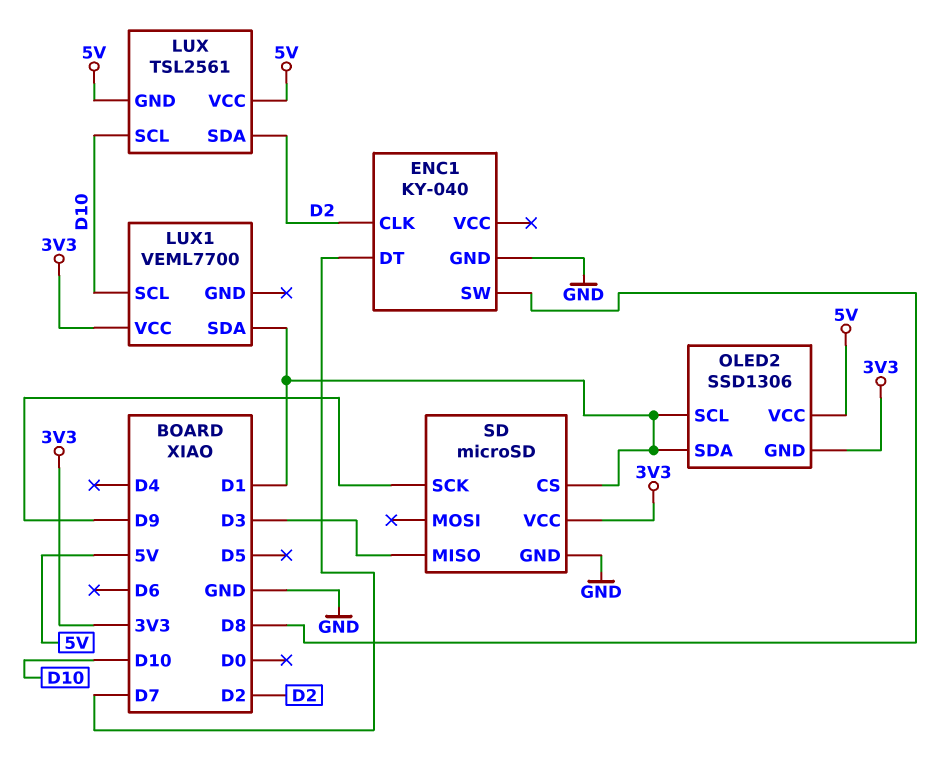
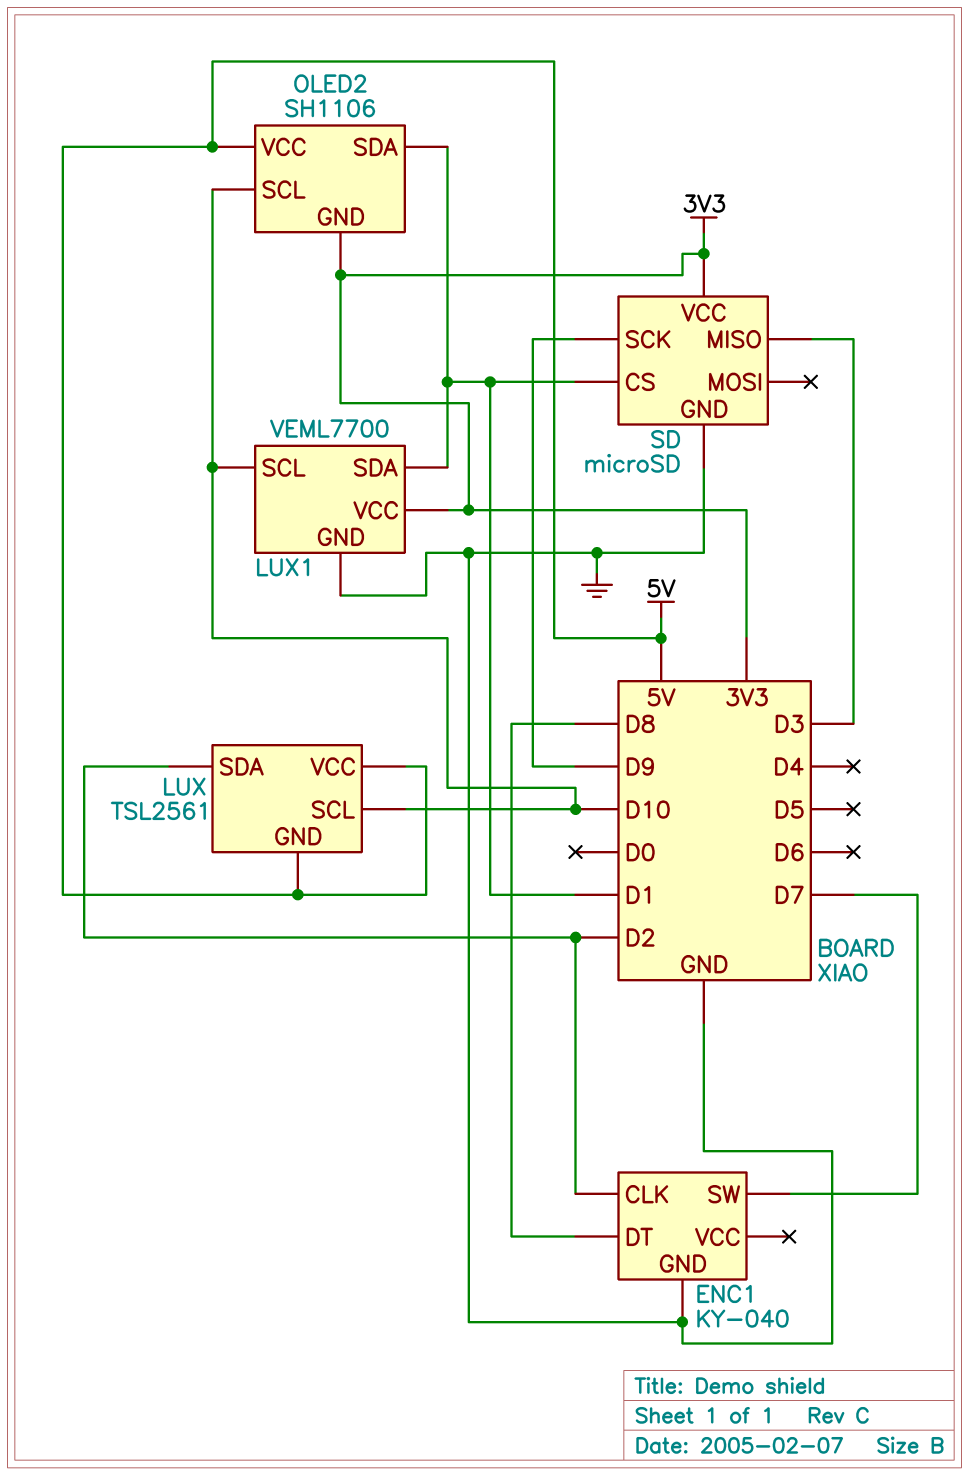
ENC1 pin DT: D7 -> D8
ENC1 pin SW: D8 -> D7
LUX1 pin GND: none -> GND
OLED2: SSD1306 -> SH1106
OLED2 pin SCL: D1 -> D10

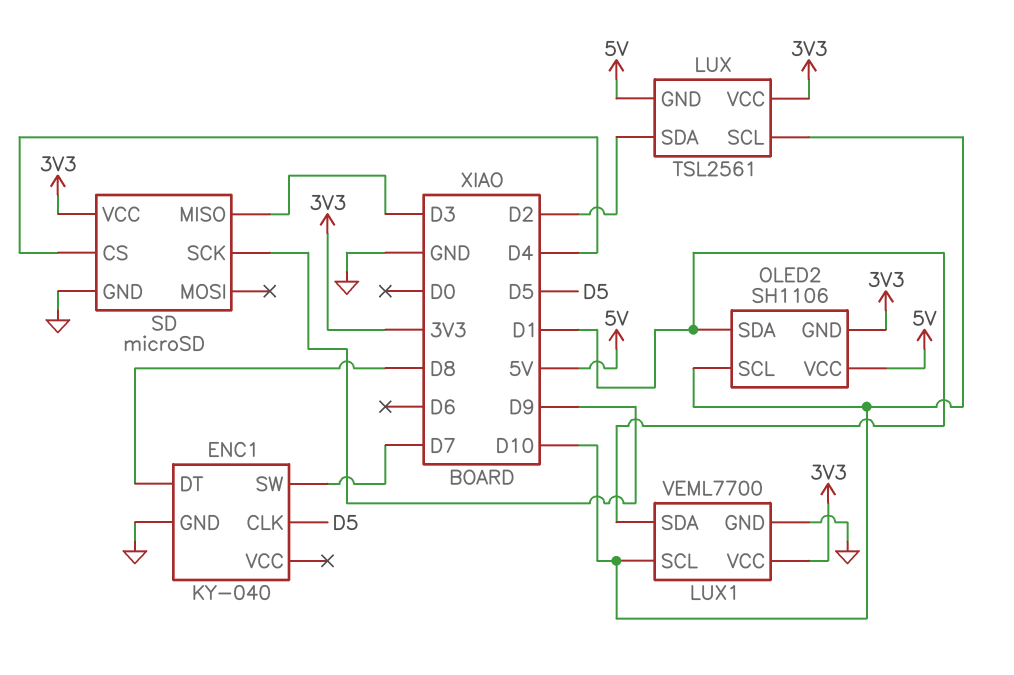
ENC1 pin CLK: D2 -> D5
LUX pin VCC: 5V -> 3V3
SD pin CS: D1 -> D4

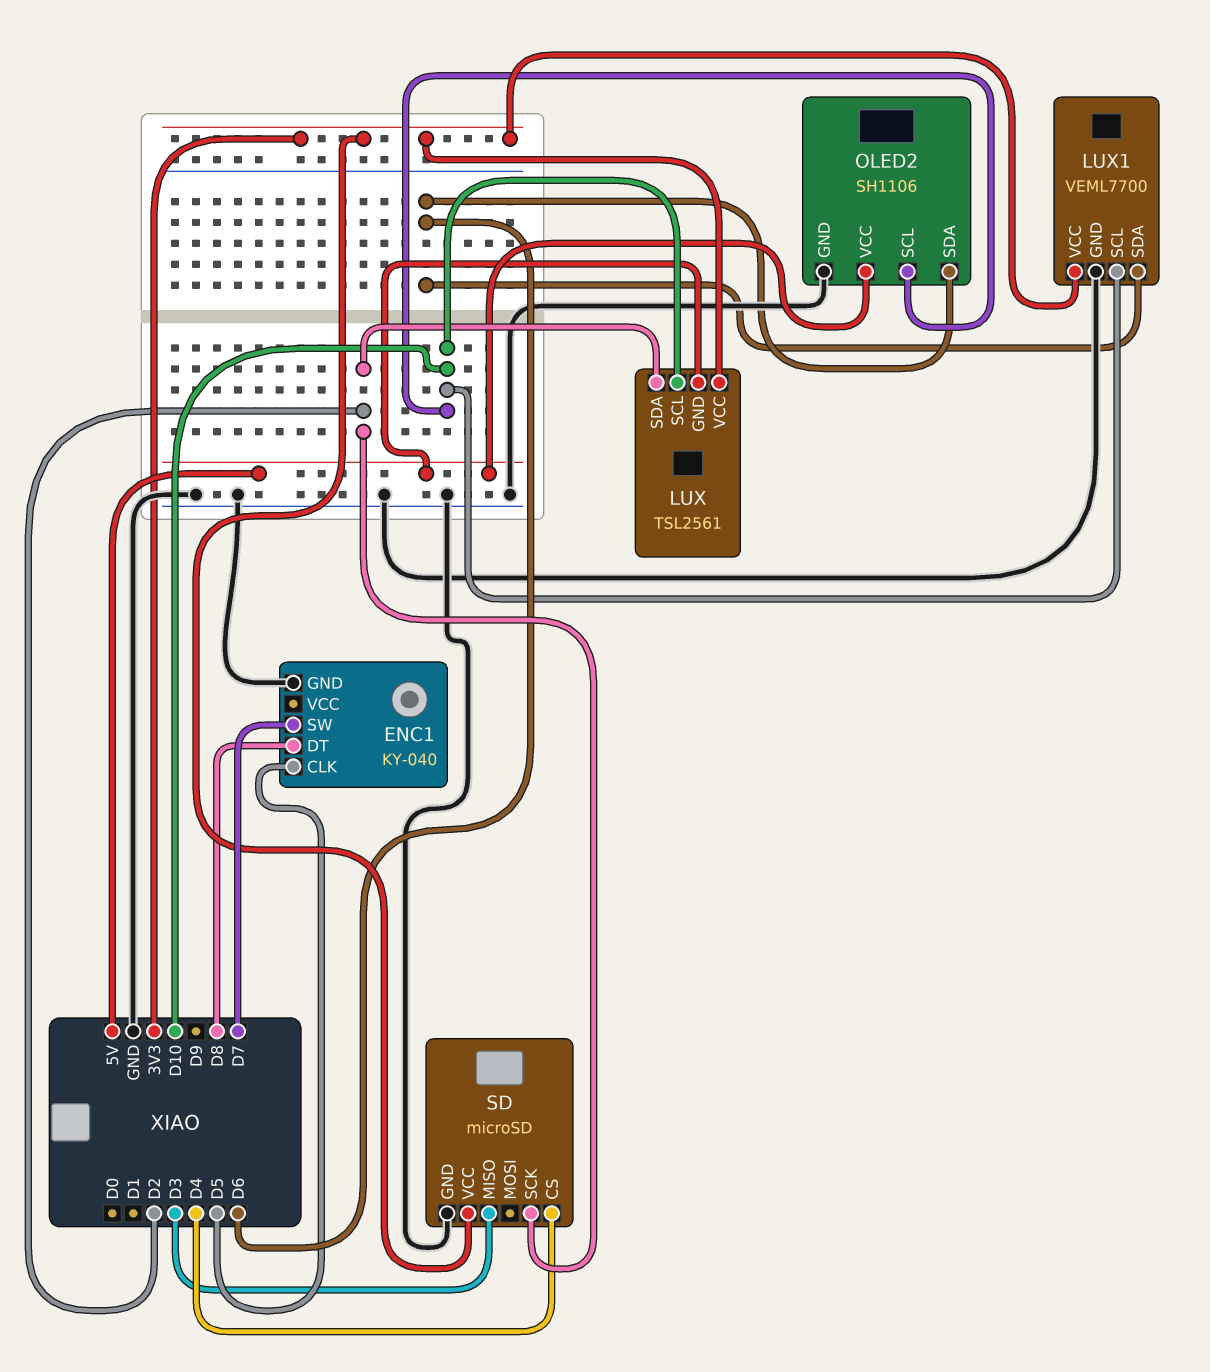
LUX1 pin SDA: D1 -> D6
OLED2 pin GND: 3V3 -> GND
OLED2 pin SDA: D1 -> D6
SD pin SCK: D9 -> D2

